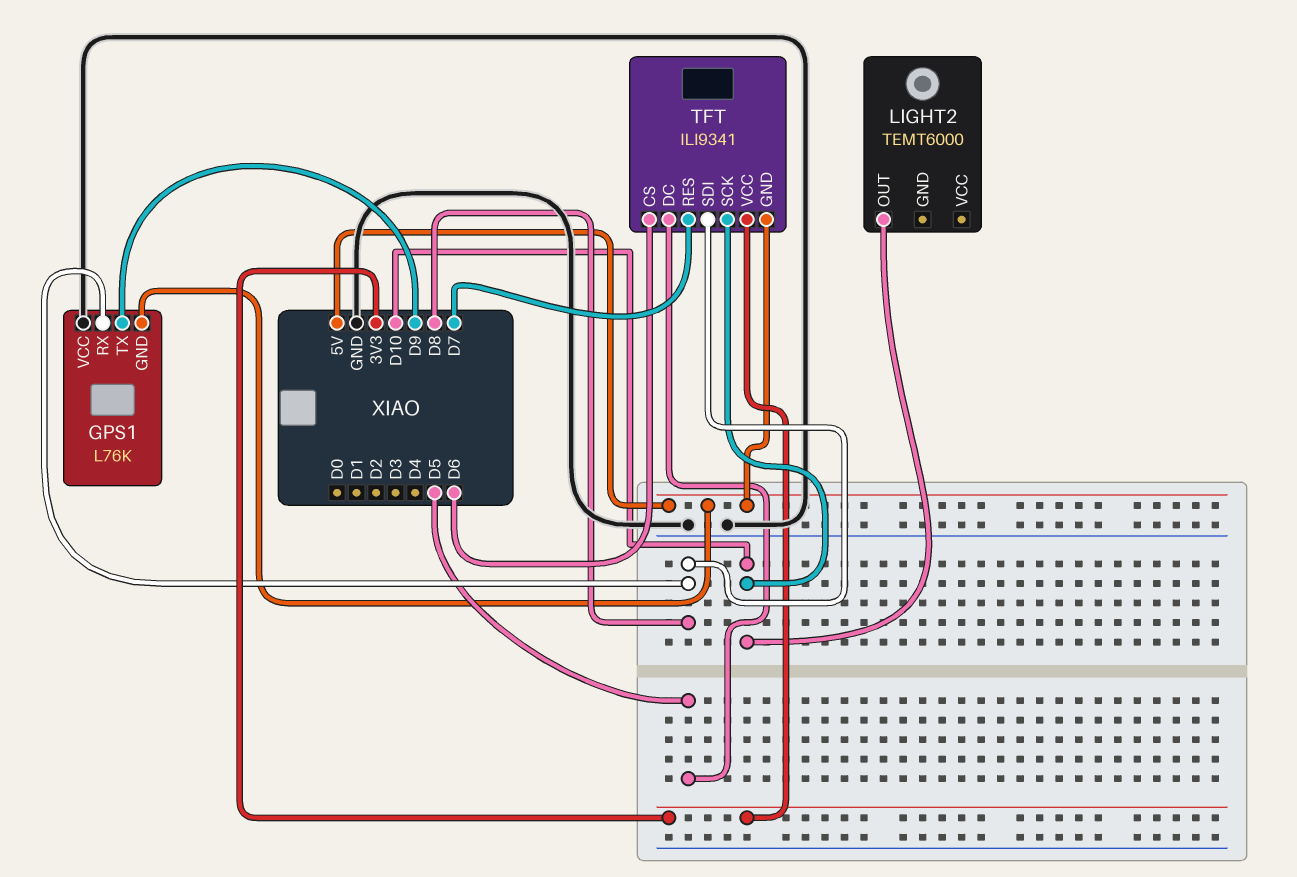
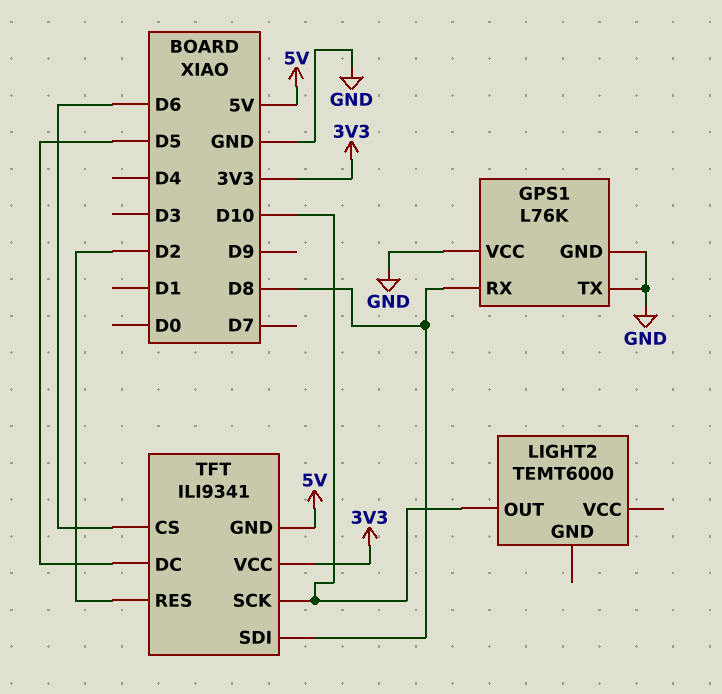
GPS1 pin GND: 5V -> GND
GPS1 pin TX: D9 -> GND
TFT pin RES: D7 -> D2

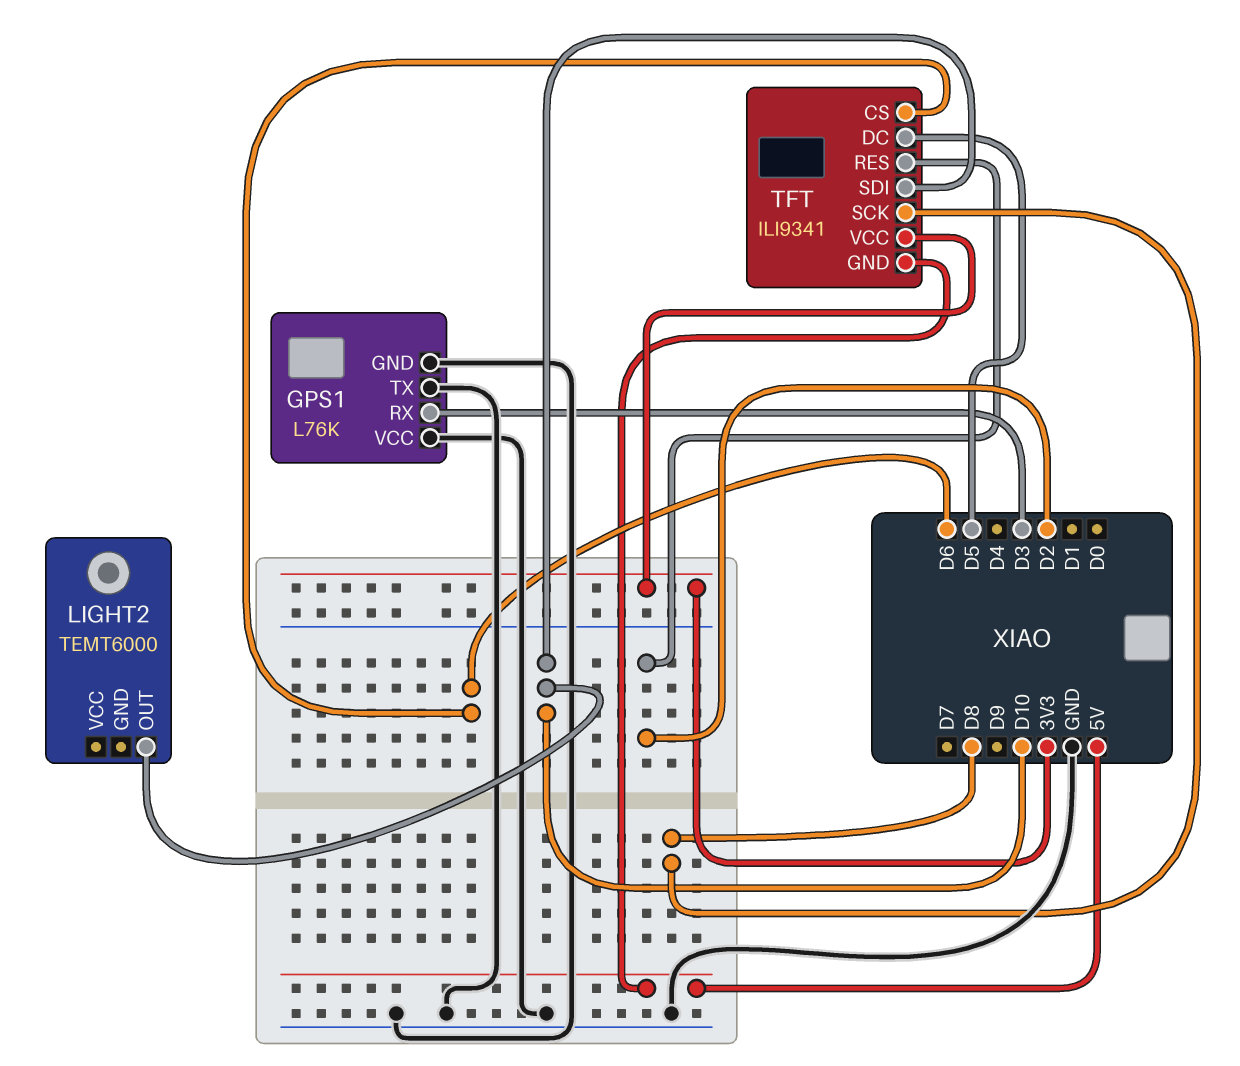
GPS1 pin RX: D8 -> D3
TFT pin SCK: D10 -> D8
TFT pin SDI: D8 -> D10

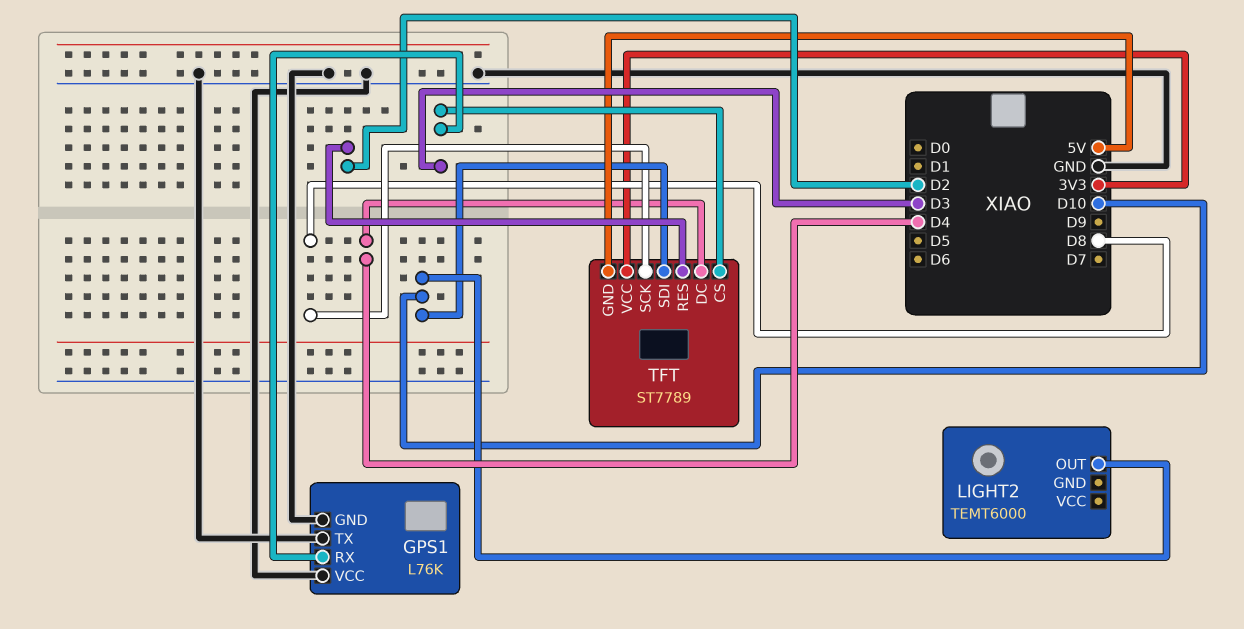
TFT: ILI9341 -> ST7789
TFT pin CS: D6 -> D3
TFT pin DC: D5 -> D4

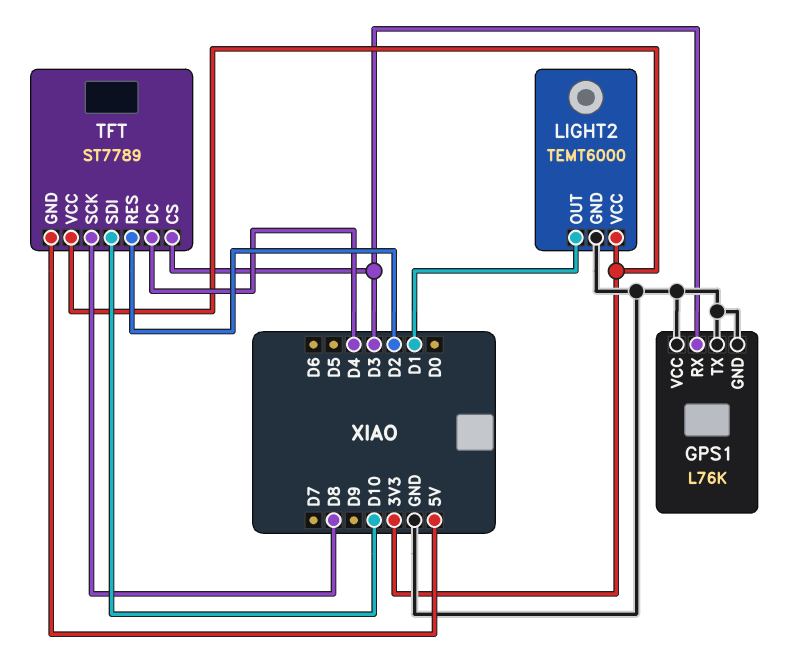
LIGHT2 pin GND: none -> GND
LIGHT2 pin OUT: D10 -> D1
LIGHT2 pin VCC: none -> 3V3

